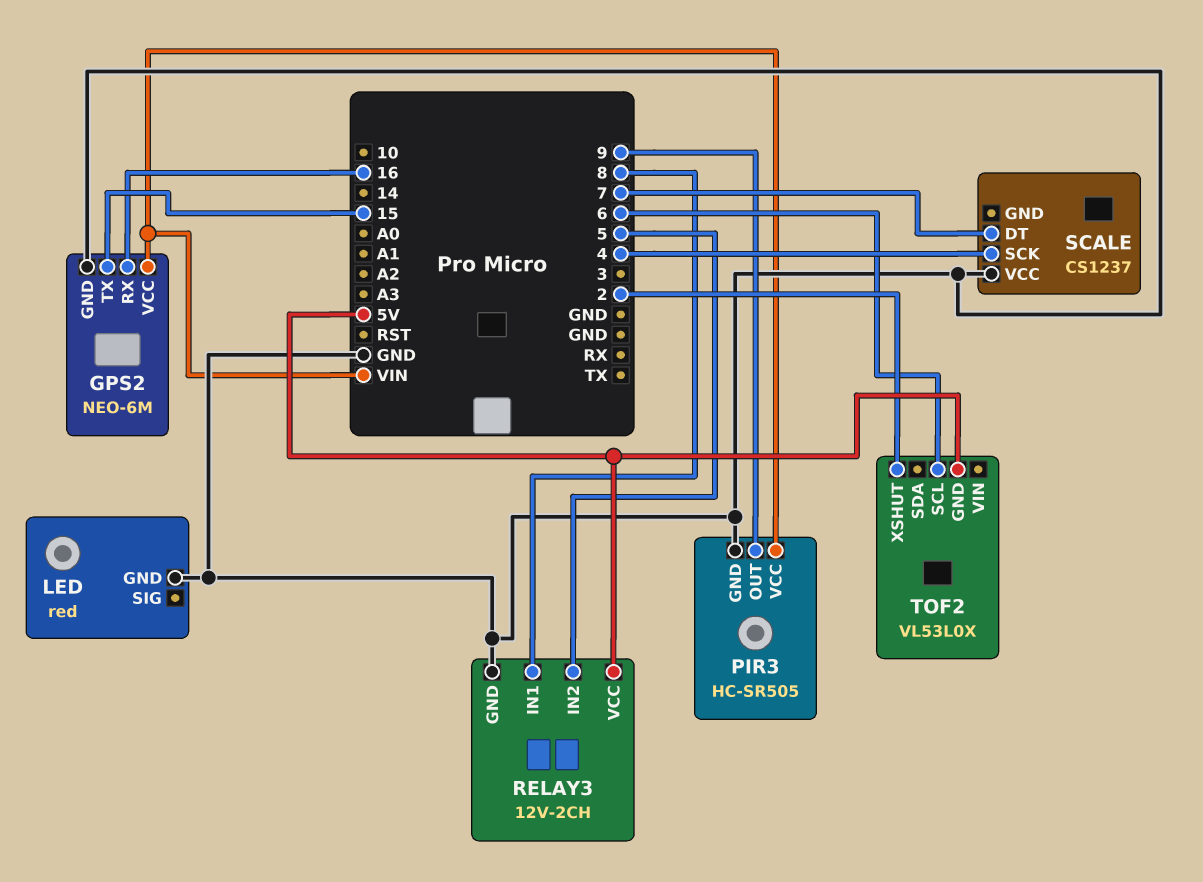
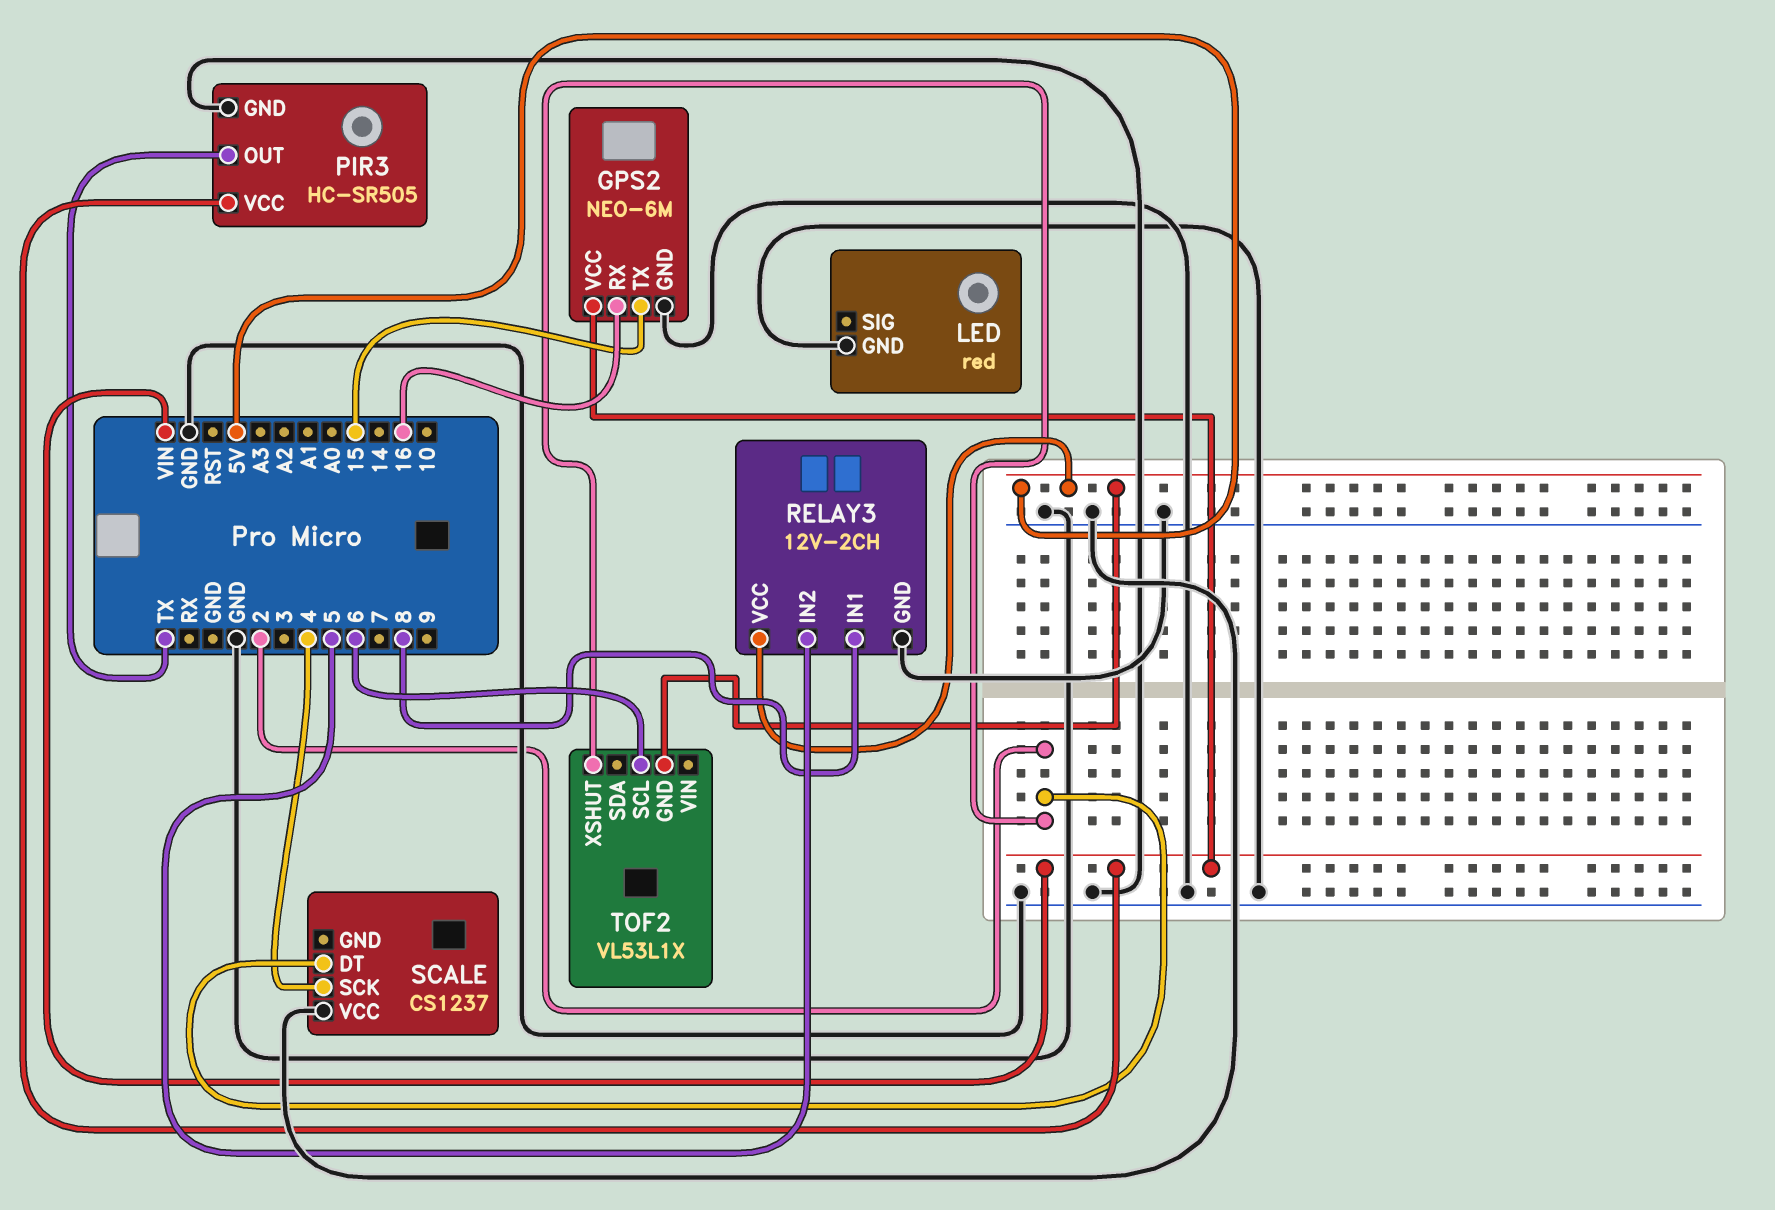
PIR3 pin OUT: 9 -> TX
SCALE pin DT: 7 -> 2
TOF2: VL53L0X -> VL53L1X

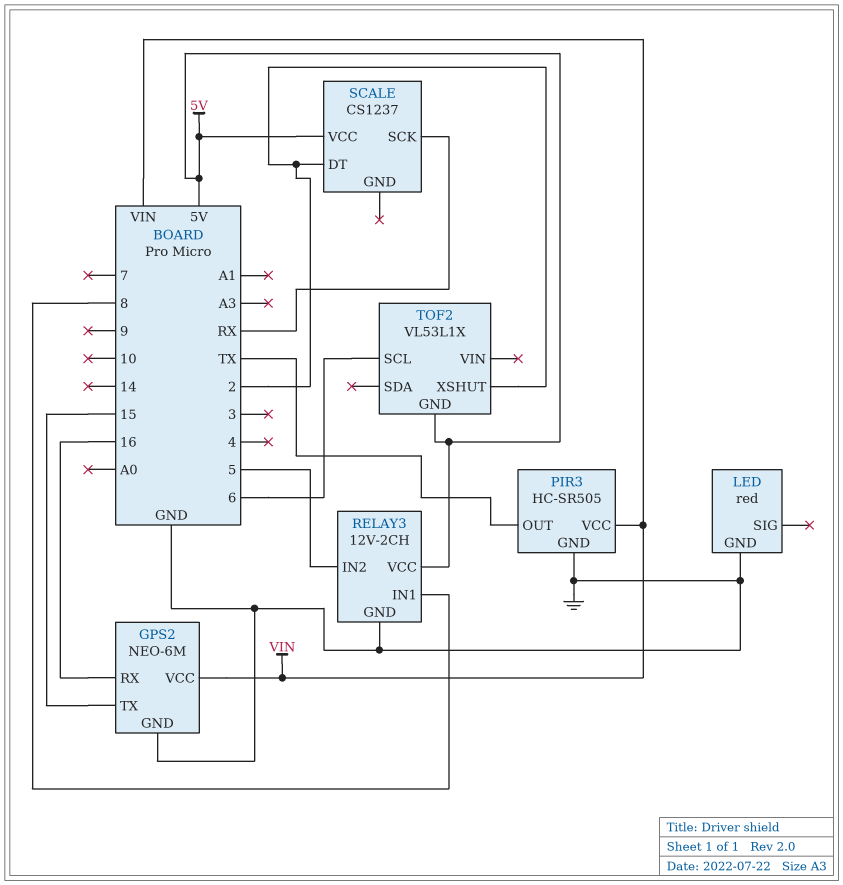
SCALE pin SCK: 4 -> RX
SCALE pin VCC: GND -> 5V

